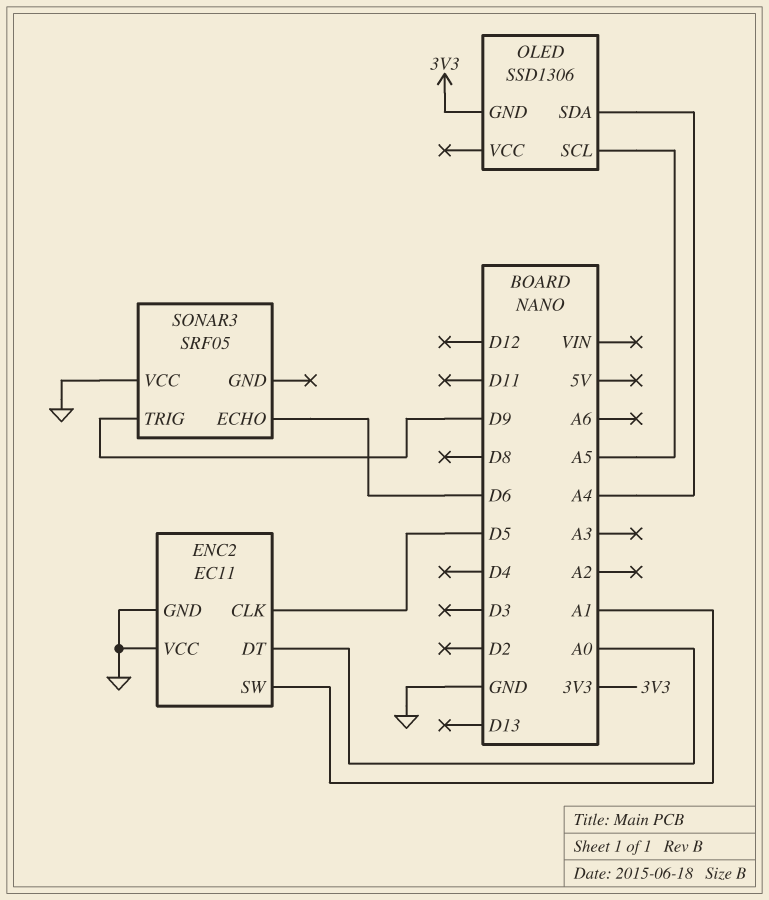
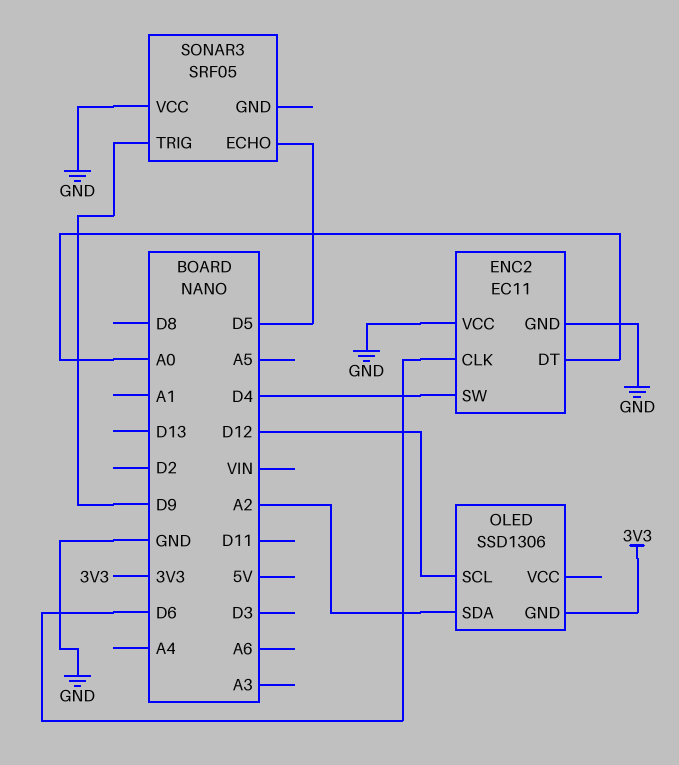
ENC2 pin CLK: D5 -> D6
ENC2 pin SW: A1 -> D4
OLED pin SCL: A5 -> D12
OLED pin SDA: A4 -> A2
SONAR3 pin ECHO: D6 -> D5

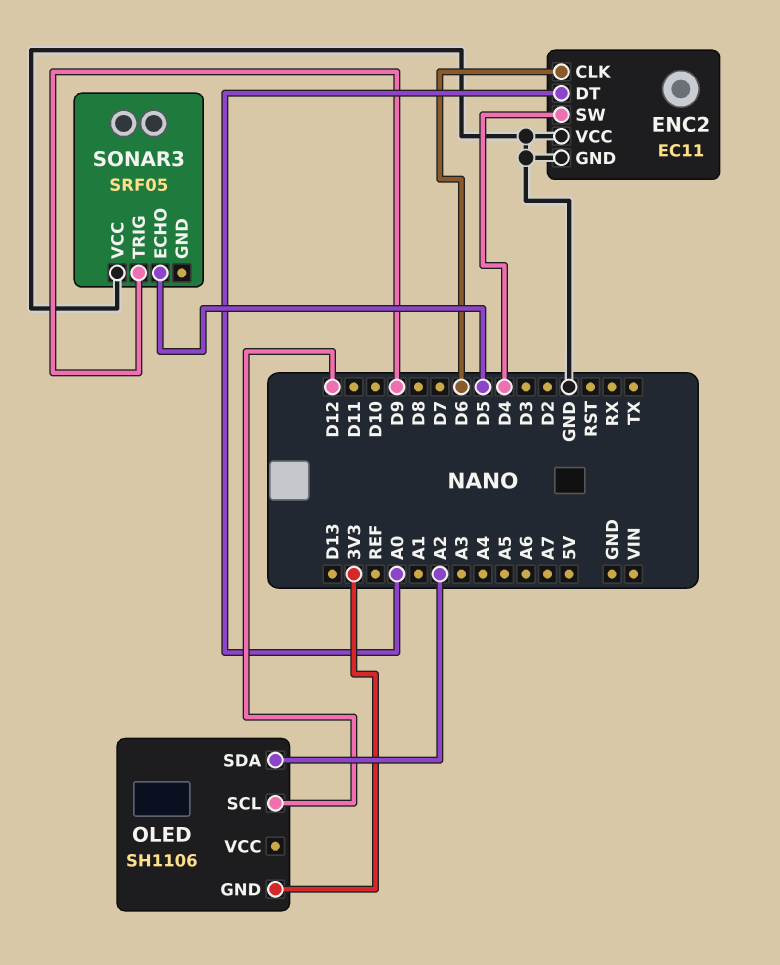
OLED: SSD1306 -> SH1106

